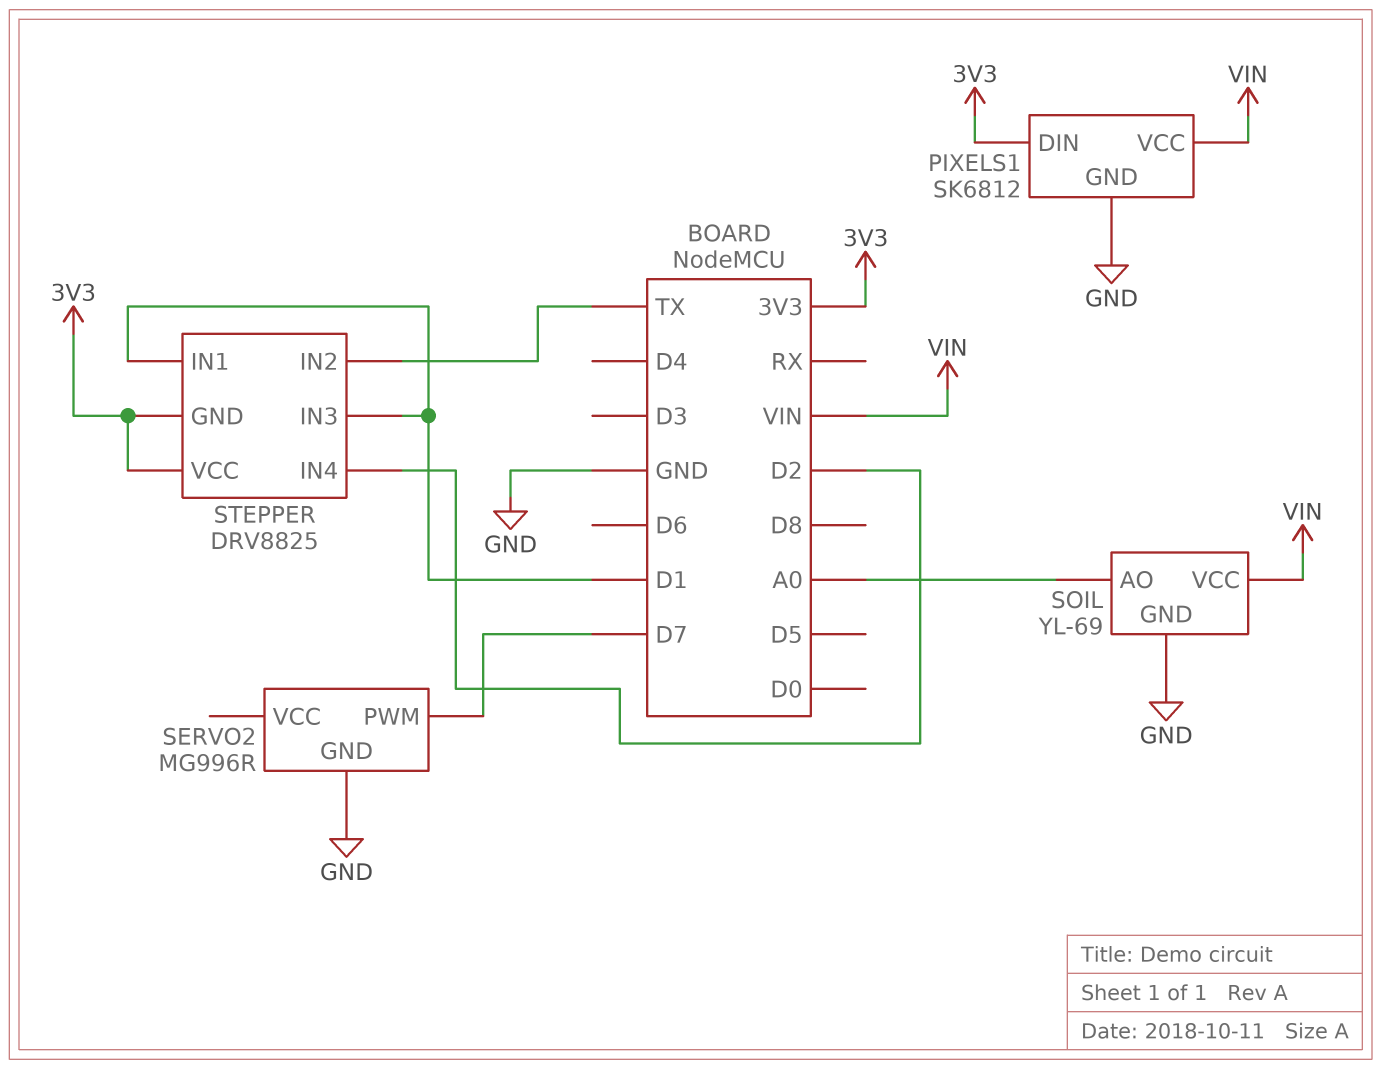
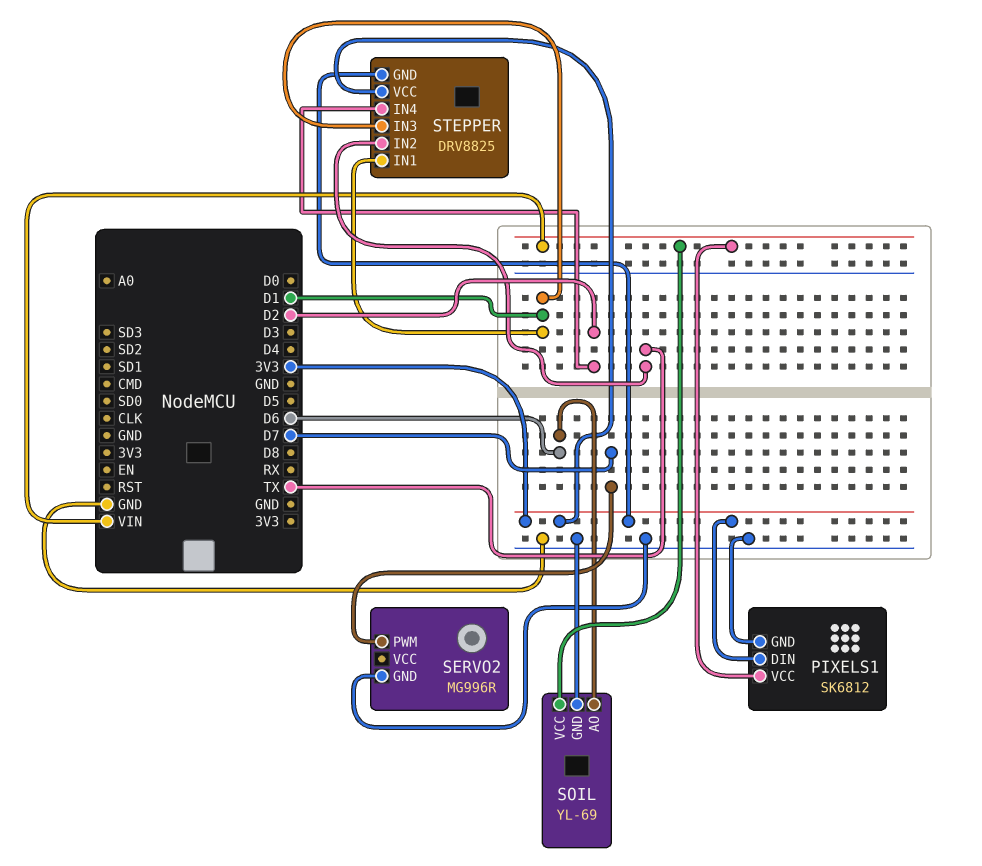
SOIL pin AO: A0 -> D6

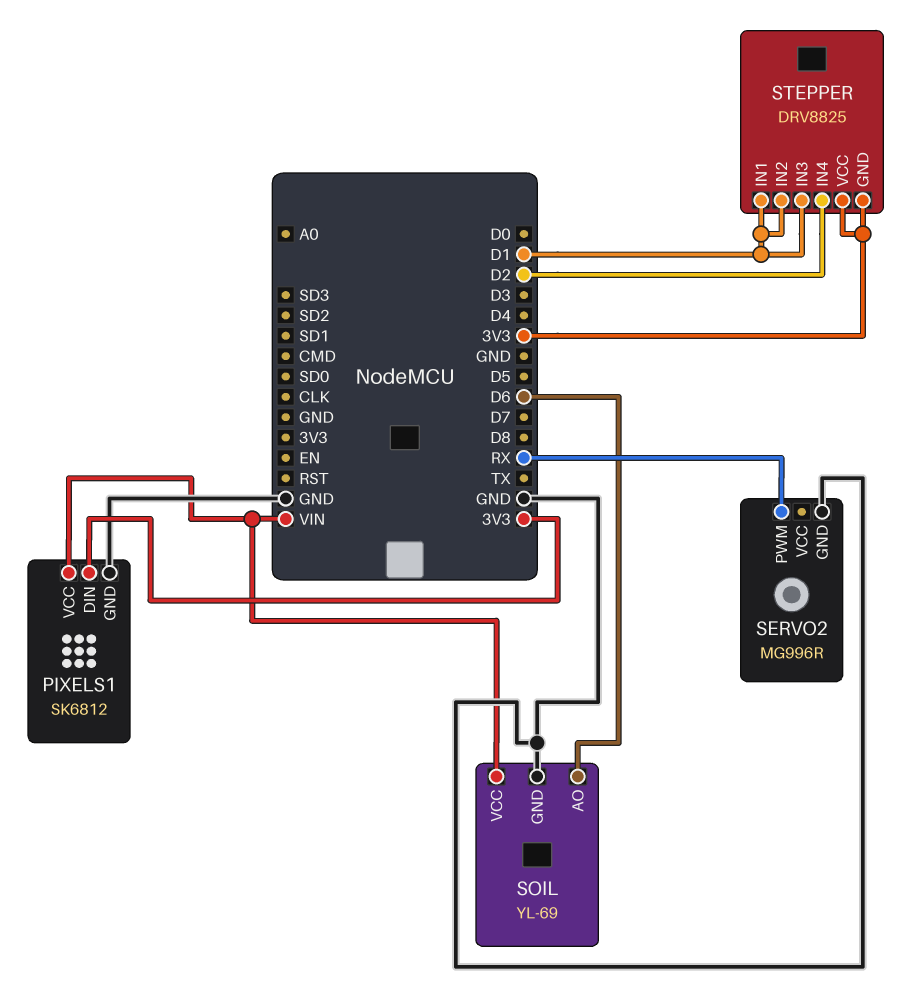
SERVO2 pin PWM: D7 -> RX
STEPPER pin IN2: TX -> D1

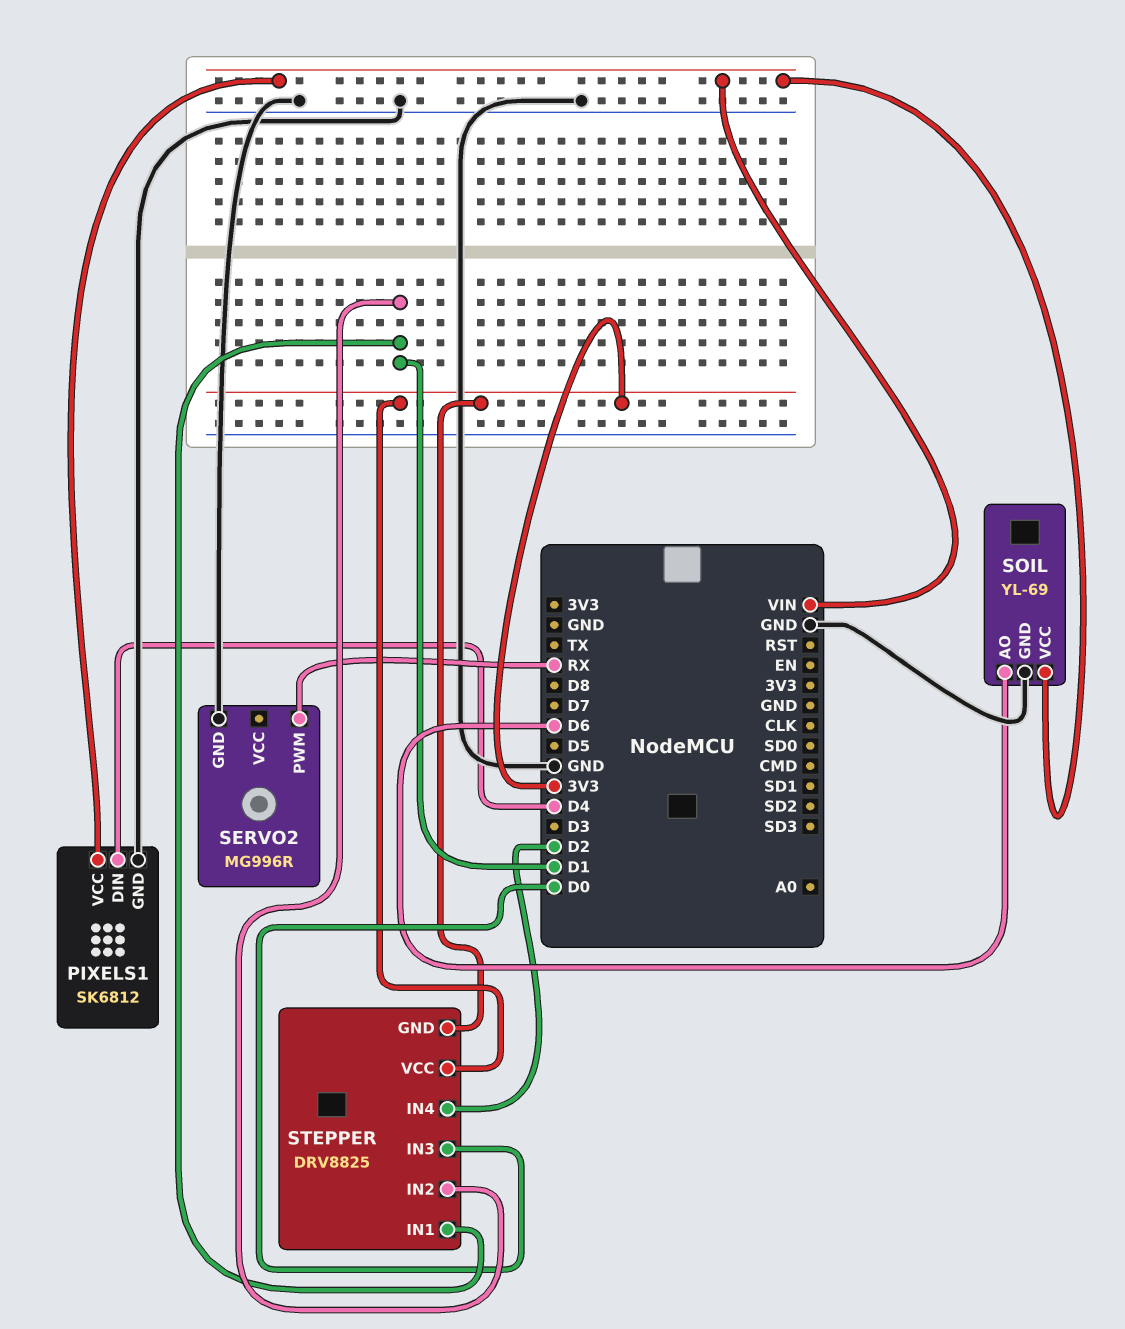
PIXELS1 pin DIN: 3V3 -> D4
STEPPER pin IN3: D1 -> D0

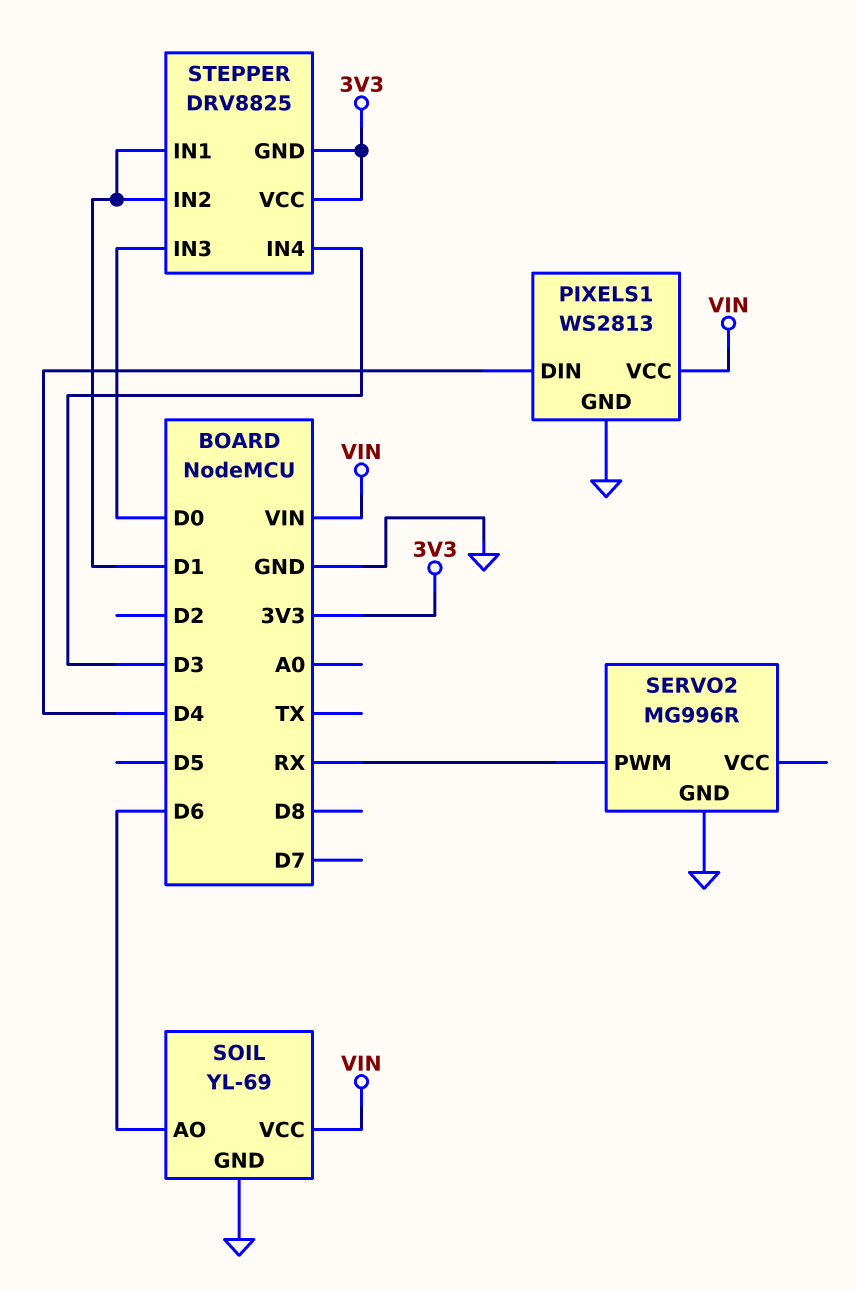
PIXELS1: SK6812 -> WS2813
STEPPER pin IN4: D2 -> D3

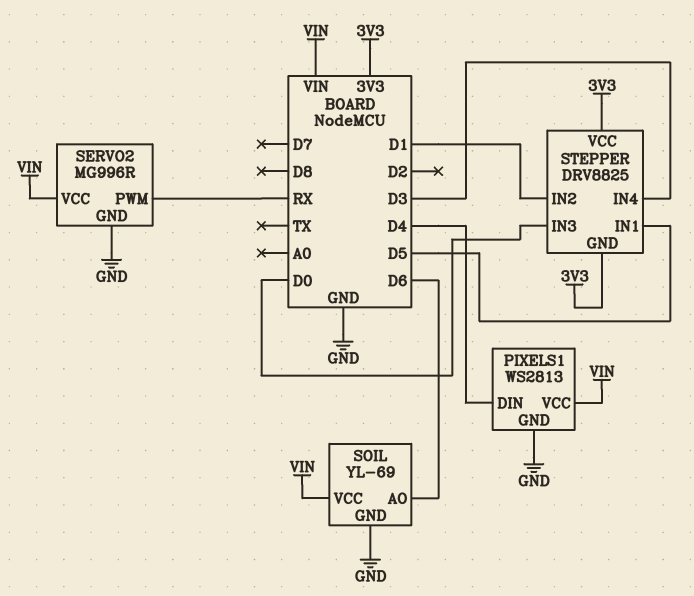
SERVO2 pin VCC: none -> VIN
STEPPER pin IN1: D1 -> D5

